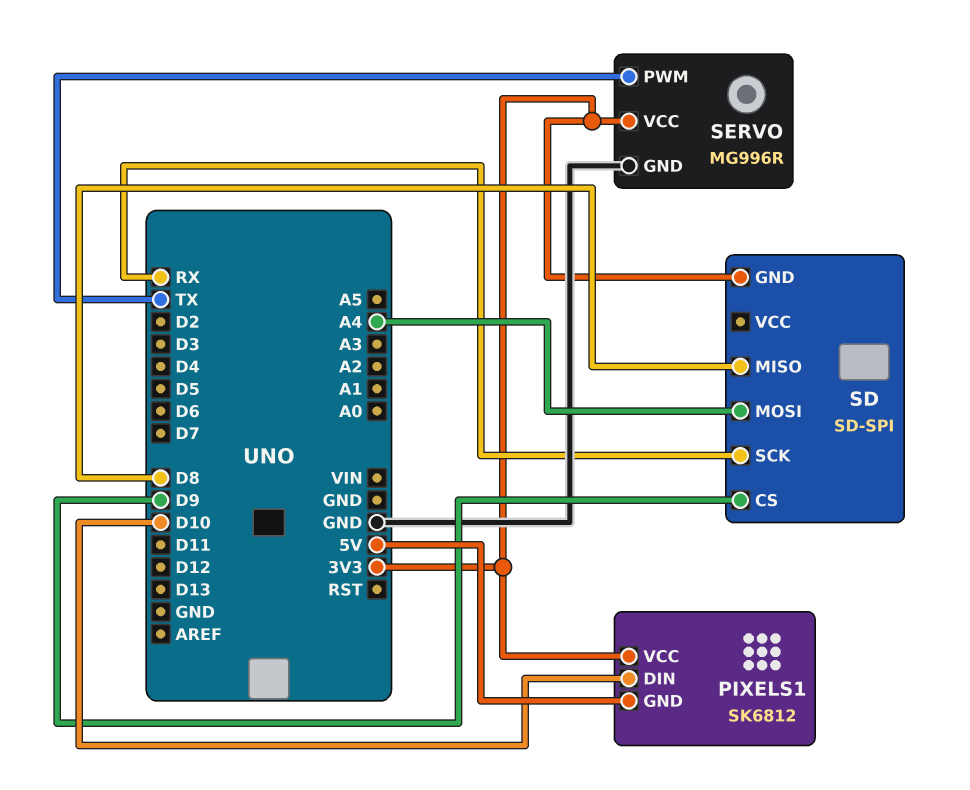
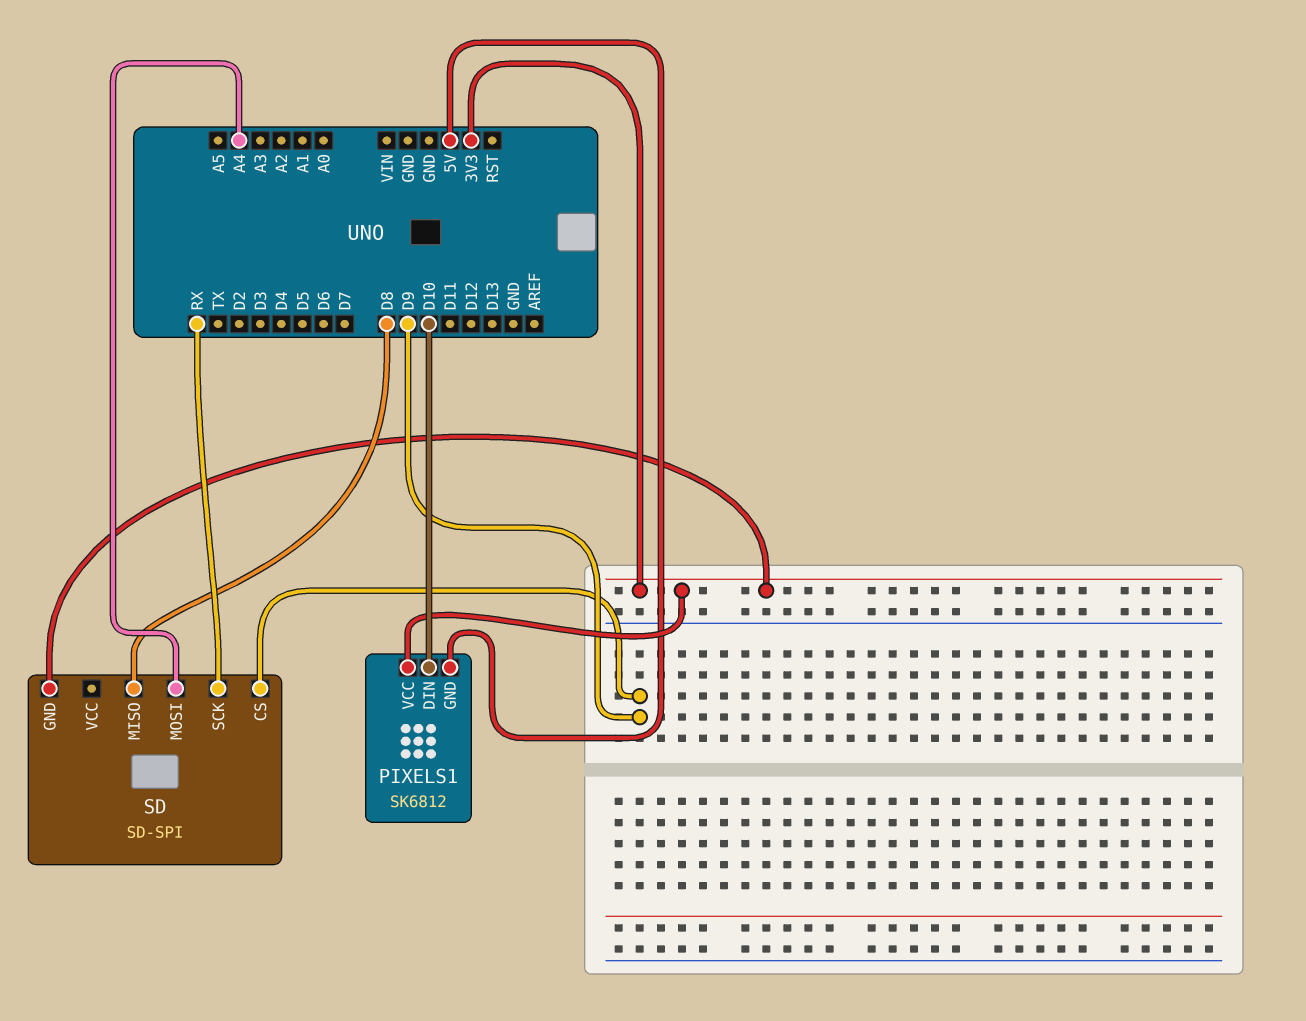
SERVO: MG996R -> none
SERVO pin GND: GND -> none
SERVO pin PWM: TX -> none
SERVO pin VCC: 3V3 -> none

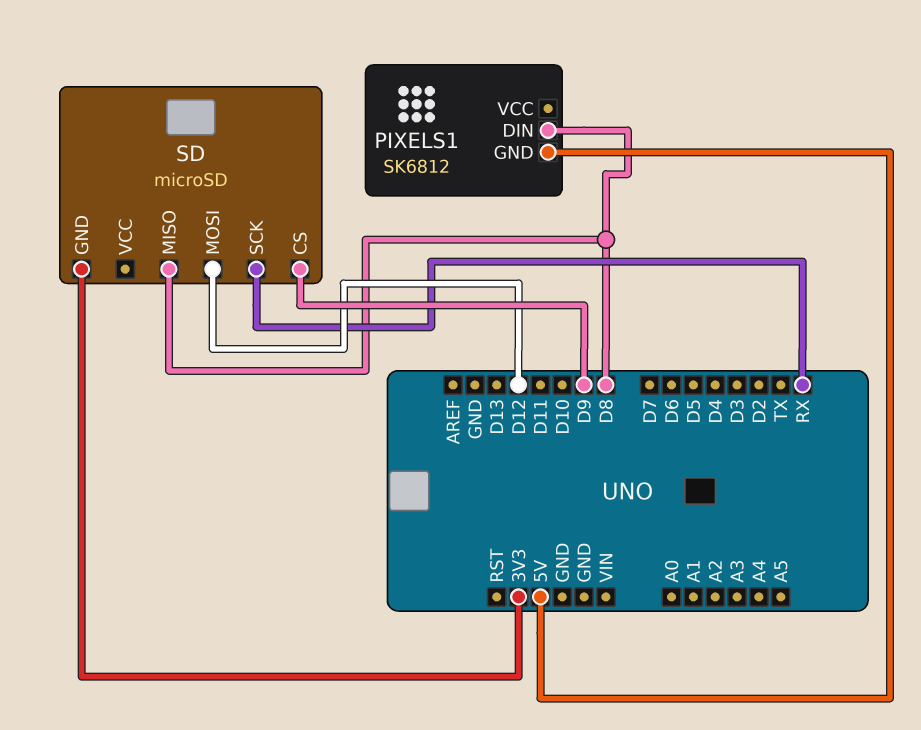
PIXELS1 pin DIN: D10 -> D8
PIXELS1 pin VCC: 3V3 -> none
SD: SD-SPI -> microSD
SD pin MOSI: A4 -> D12

